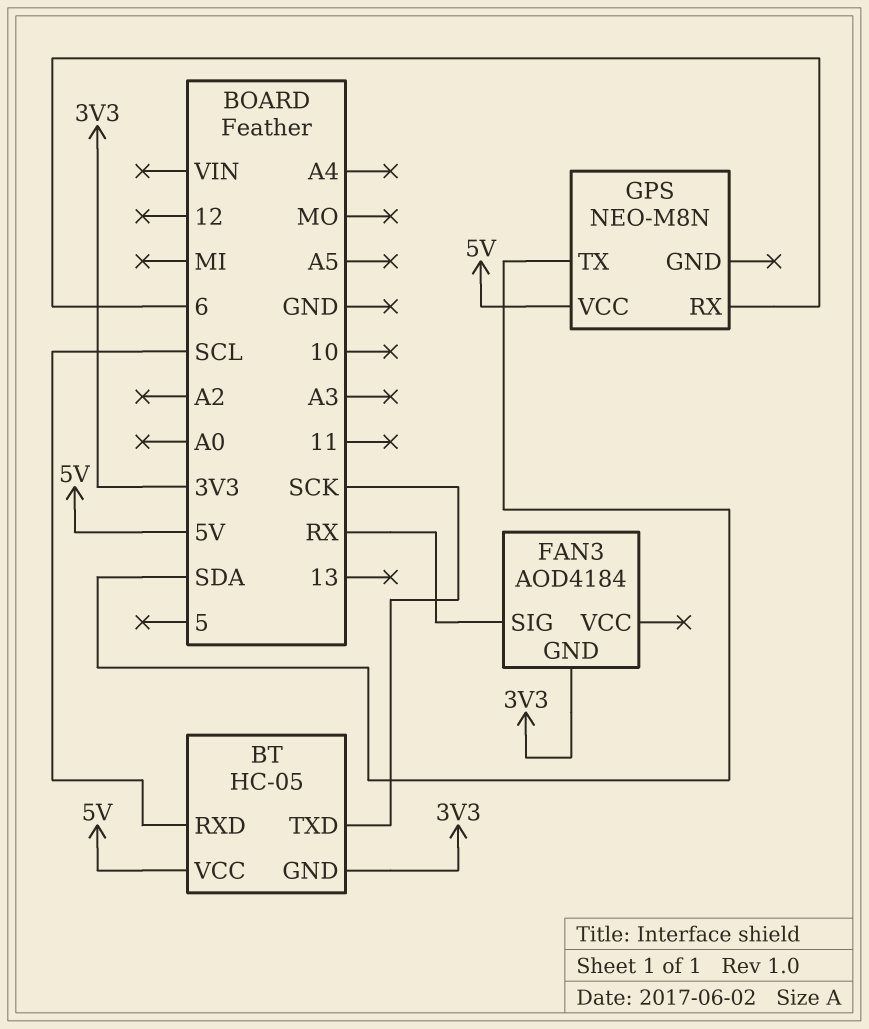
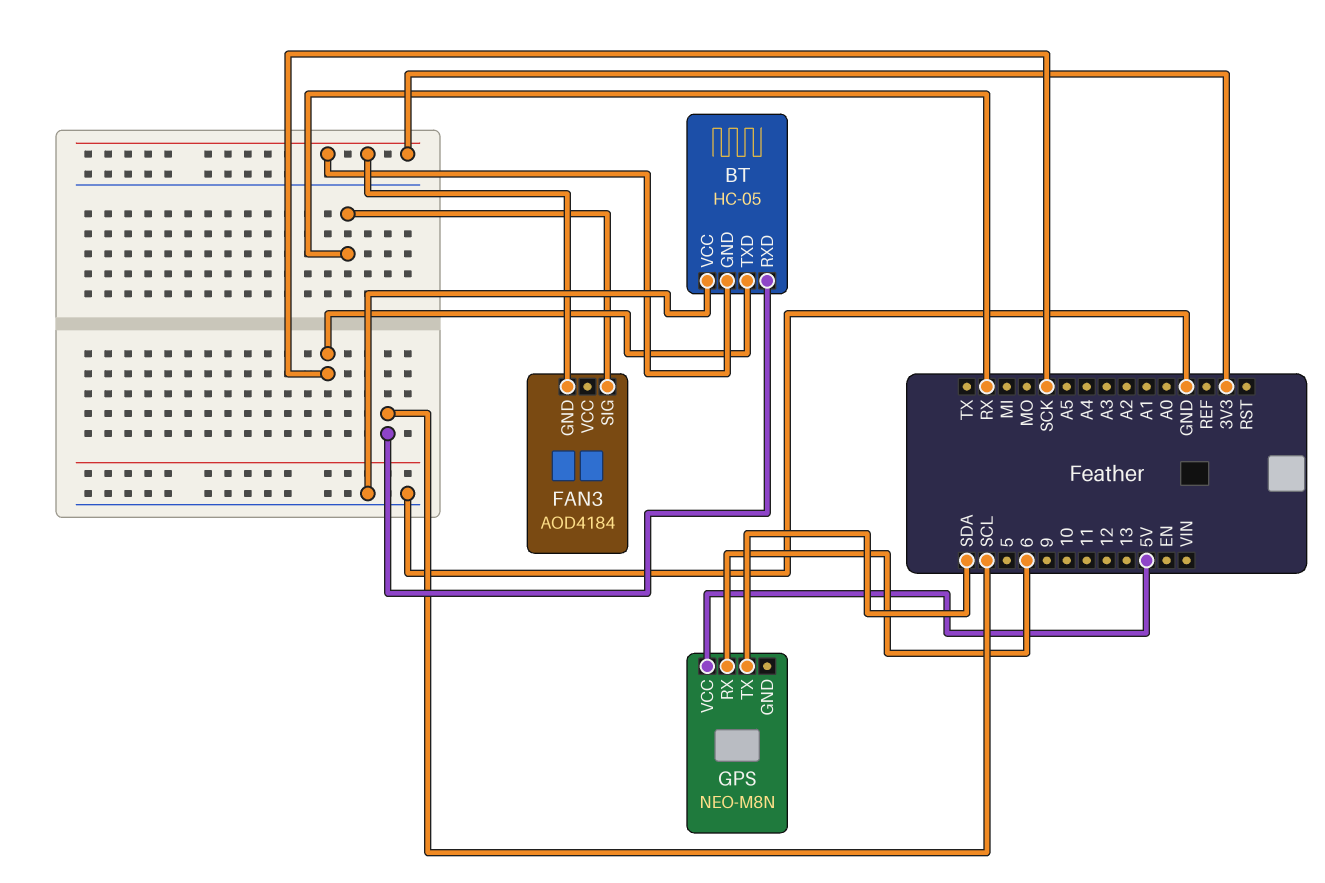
BT pin VCC: 5V -> GND

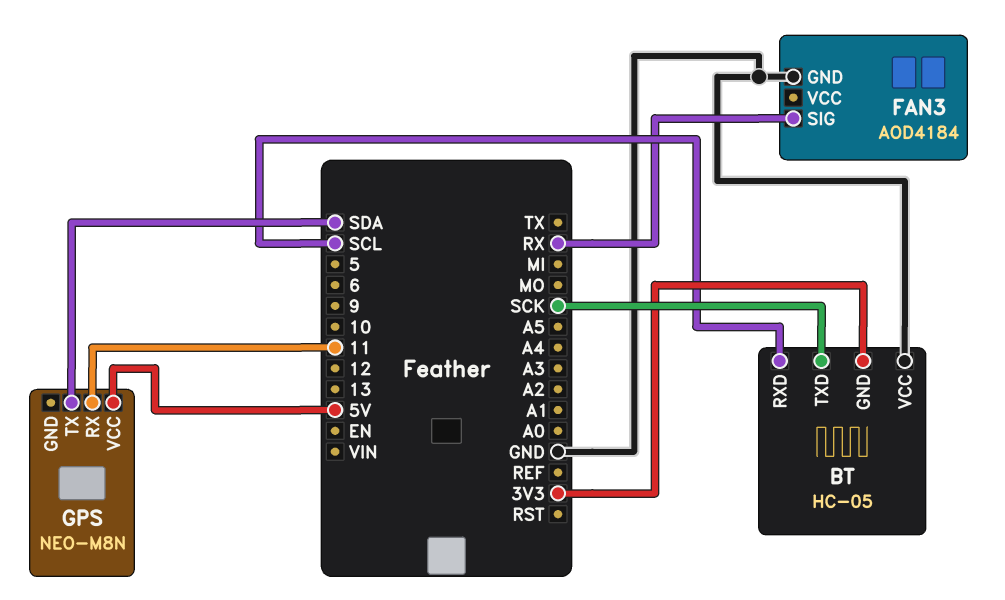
FAN3 pin GND: 3V3 -> GND
GPS pin RX: 6 -> 11

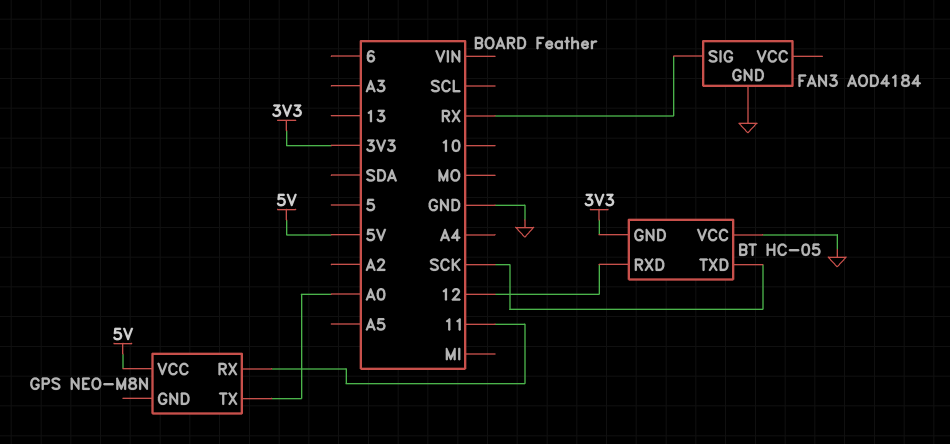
BT pin RXD: SCL -> 12
GPS pin TX: SDA -> A0

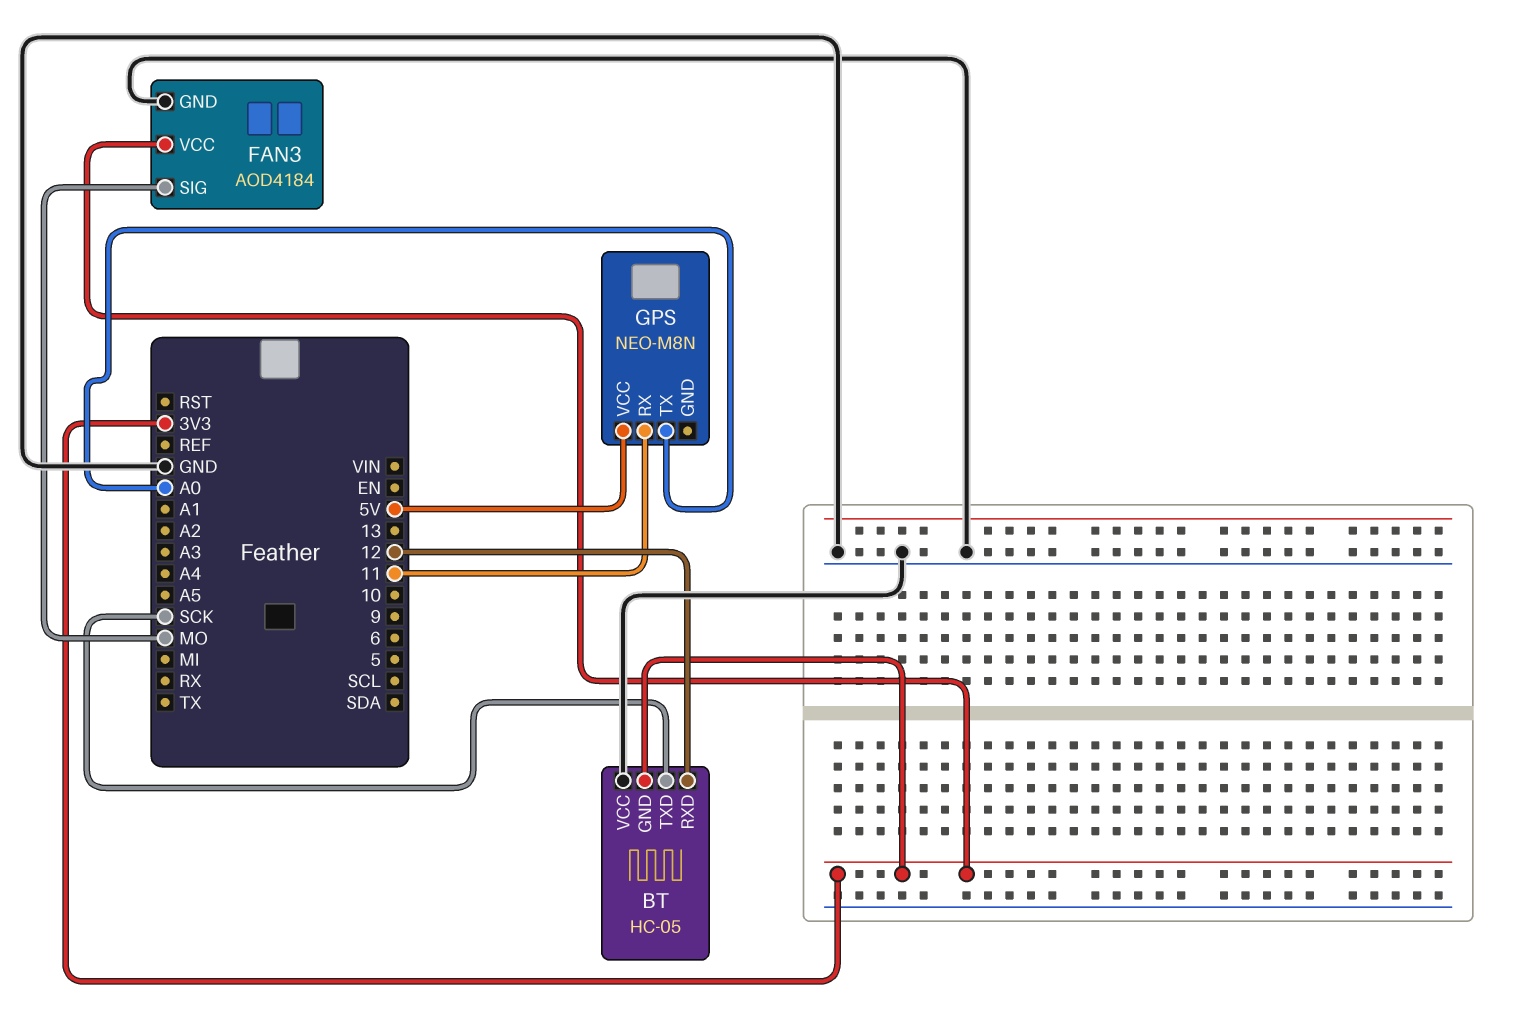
FAN3 pin SIG: RX -> MO
FAN3 pin VCC: none -> 3V3

